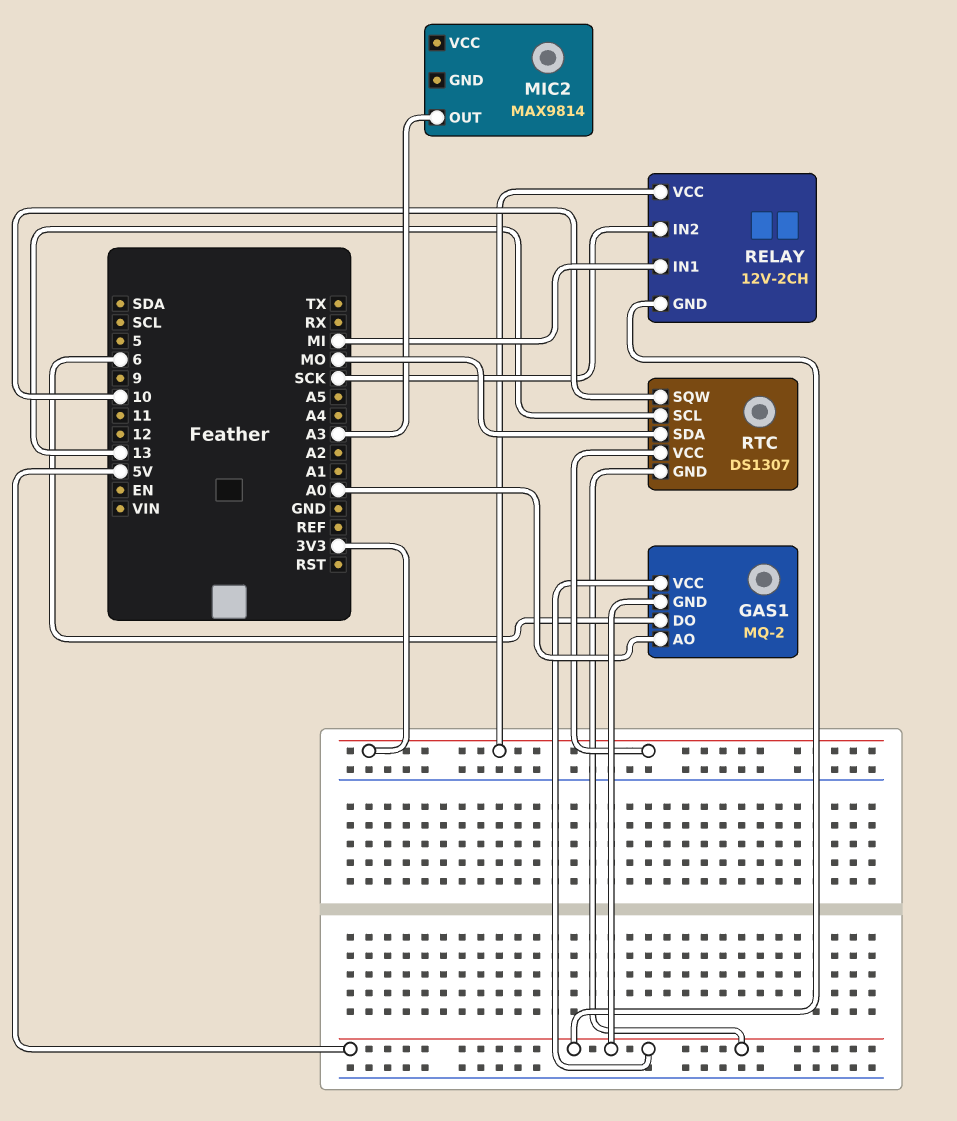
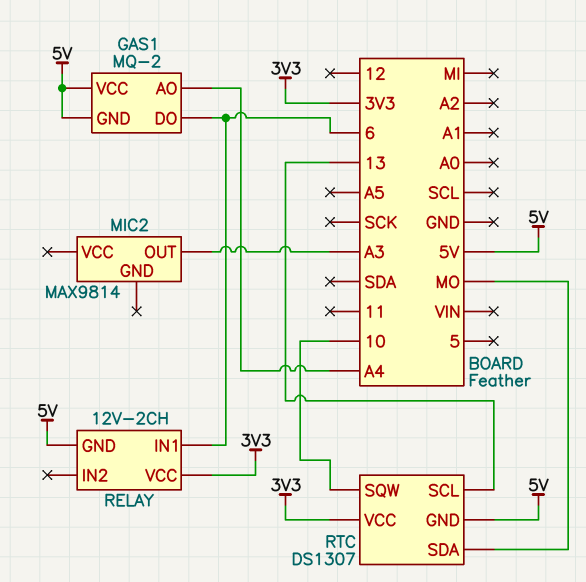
GAS1 pin AO: A0 -> A4
RELAY pin IN1: MI -> 6
RELAY pin IN2: SCK -> none

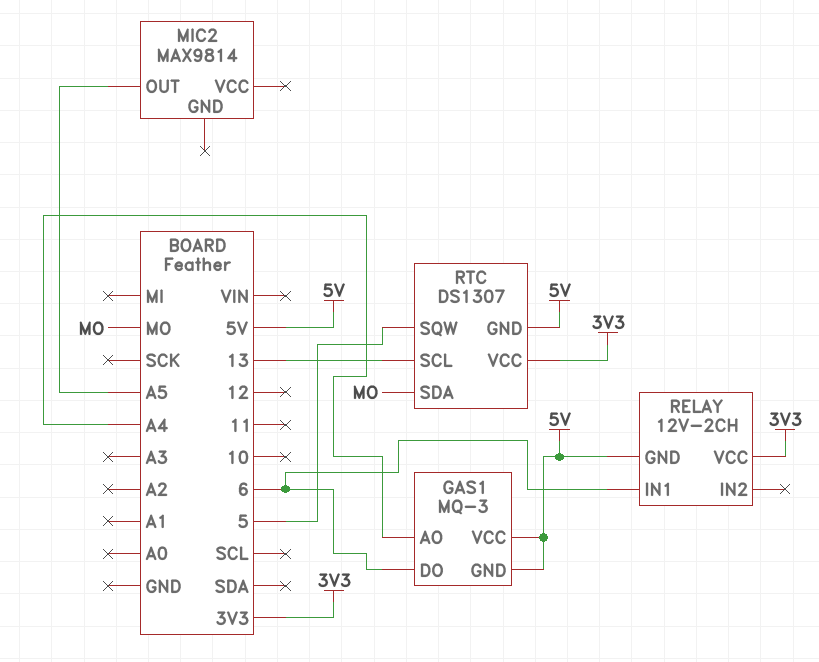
GAS1: MQ-2 -> MQ-3
MIC2 pin OUT: A3 -> A5
RTC pin SQW: 10 -> 5

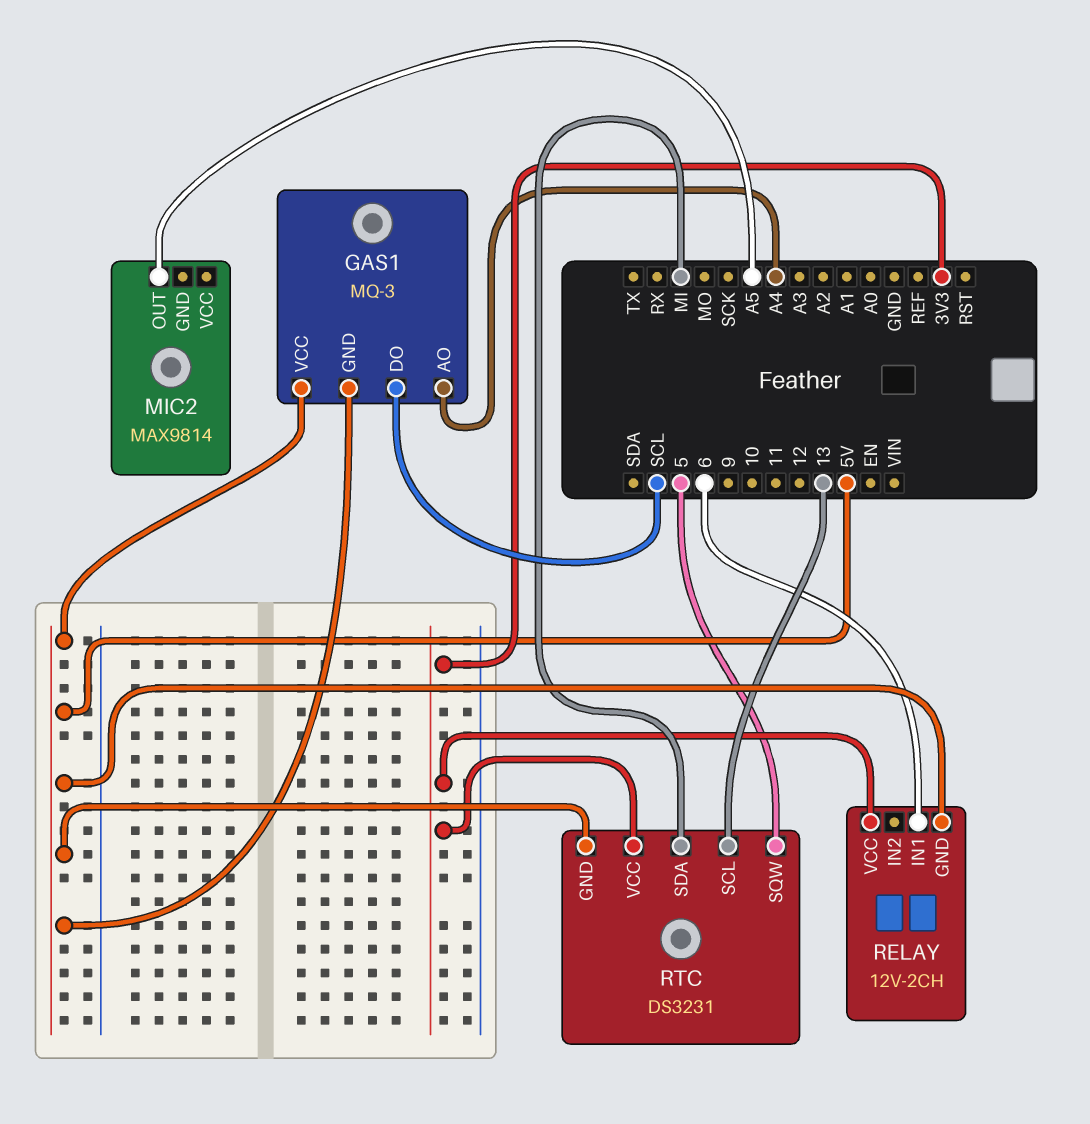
GAS1 pin DO: 6 -> SCL
RTC: DS1307 -> DS3231
RTC pin SDA: MO -> MI

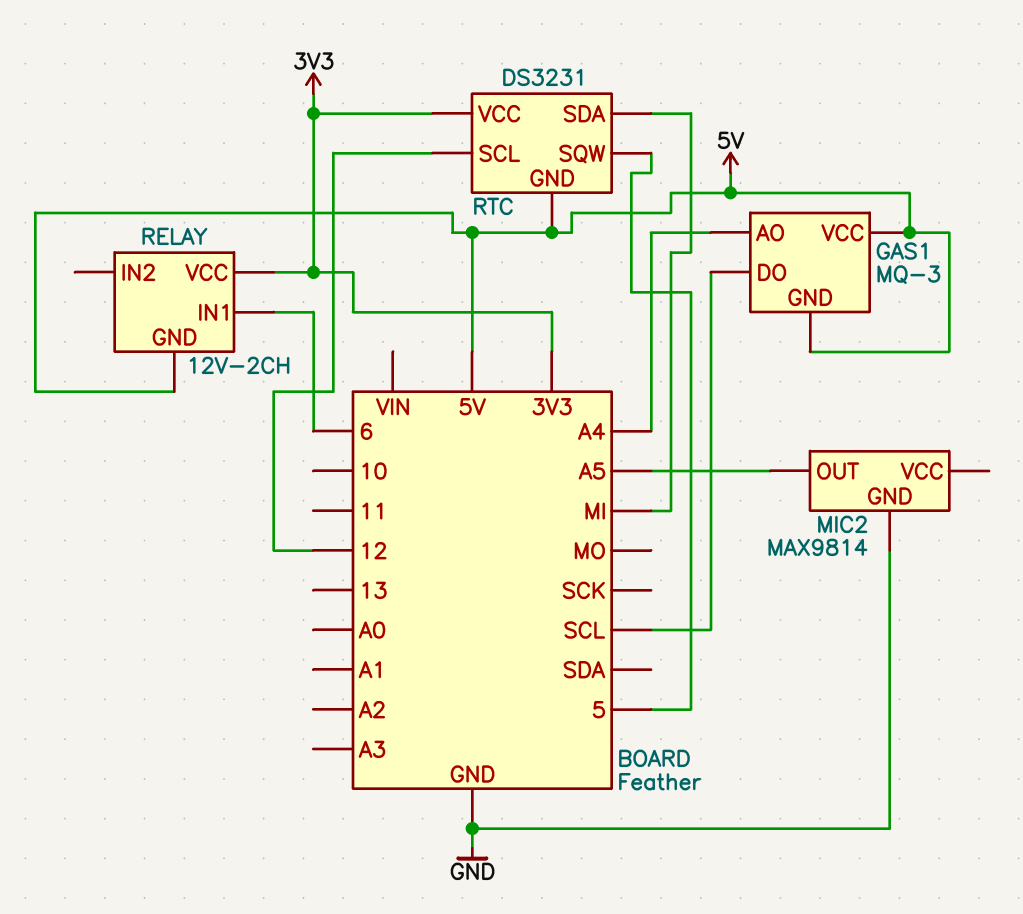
MIC2 pin GND: none -> GND
RTC pin SCL: 13 -> 12

